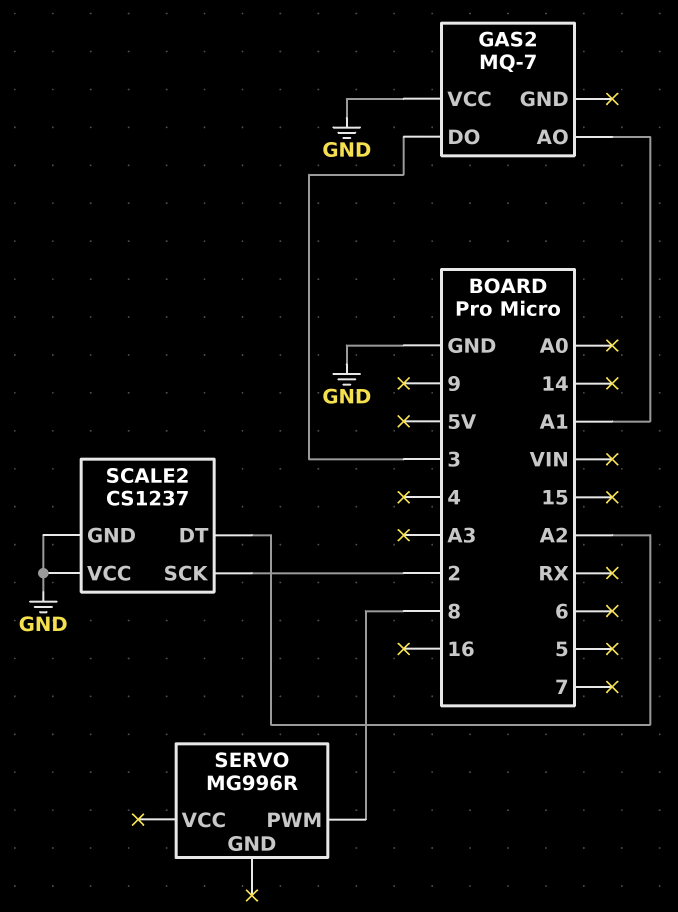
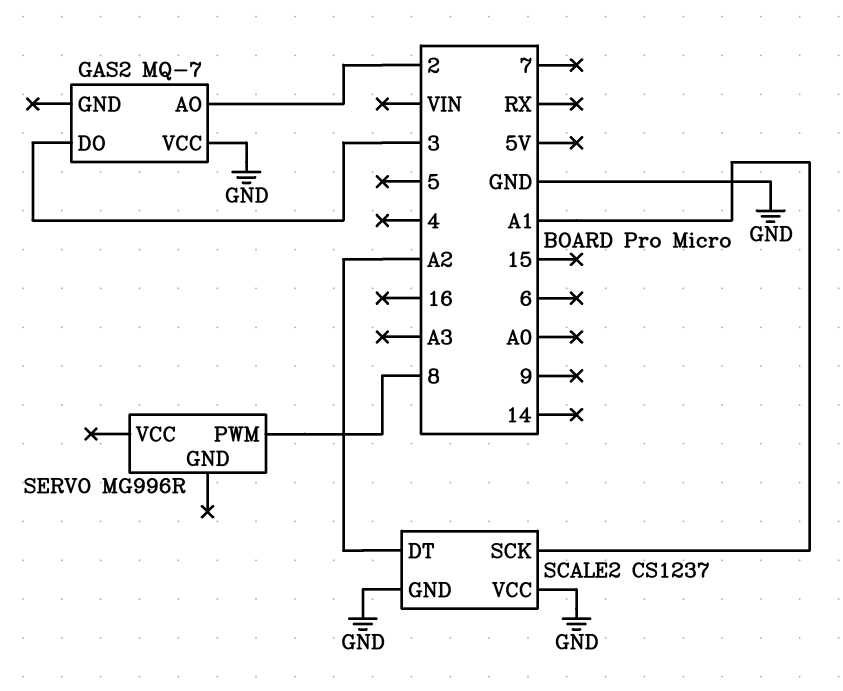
GAS2 pin AO: A1 -> 2
SCALE2 pin SCK: 2 -> A1

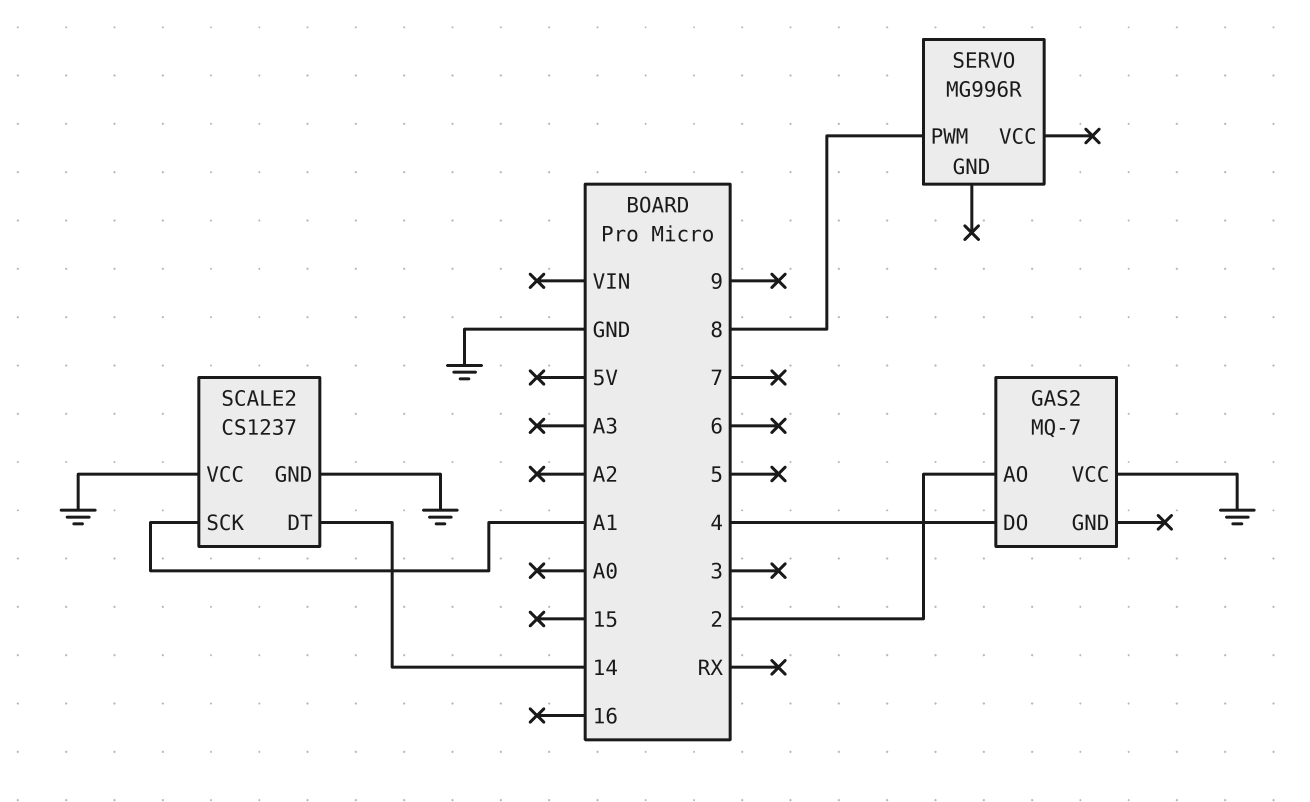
GAS2 pin DO: 3 -> 4
SCALE2 pin DT: A2 -> 14

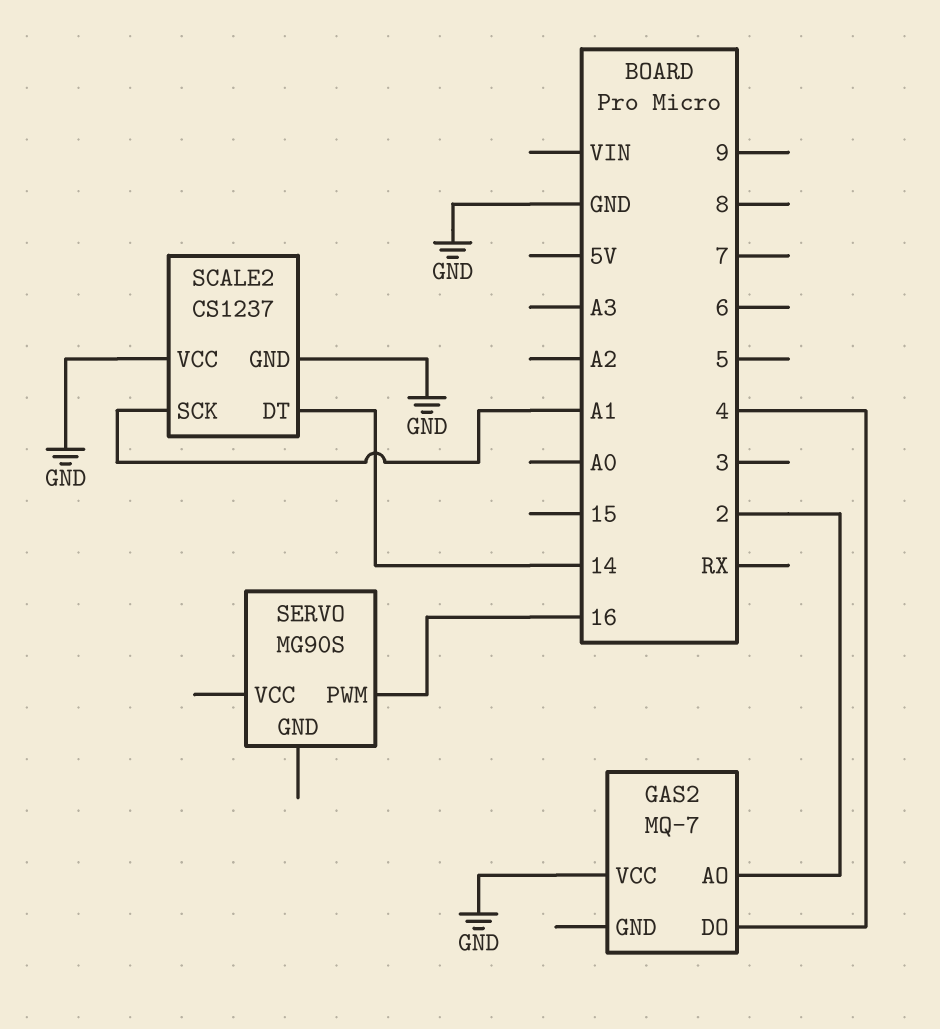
SERVO: MG996R -> MG90S
SERVO pin PWM: 8 -> 16

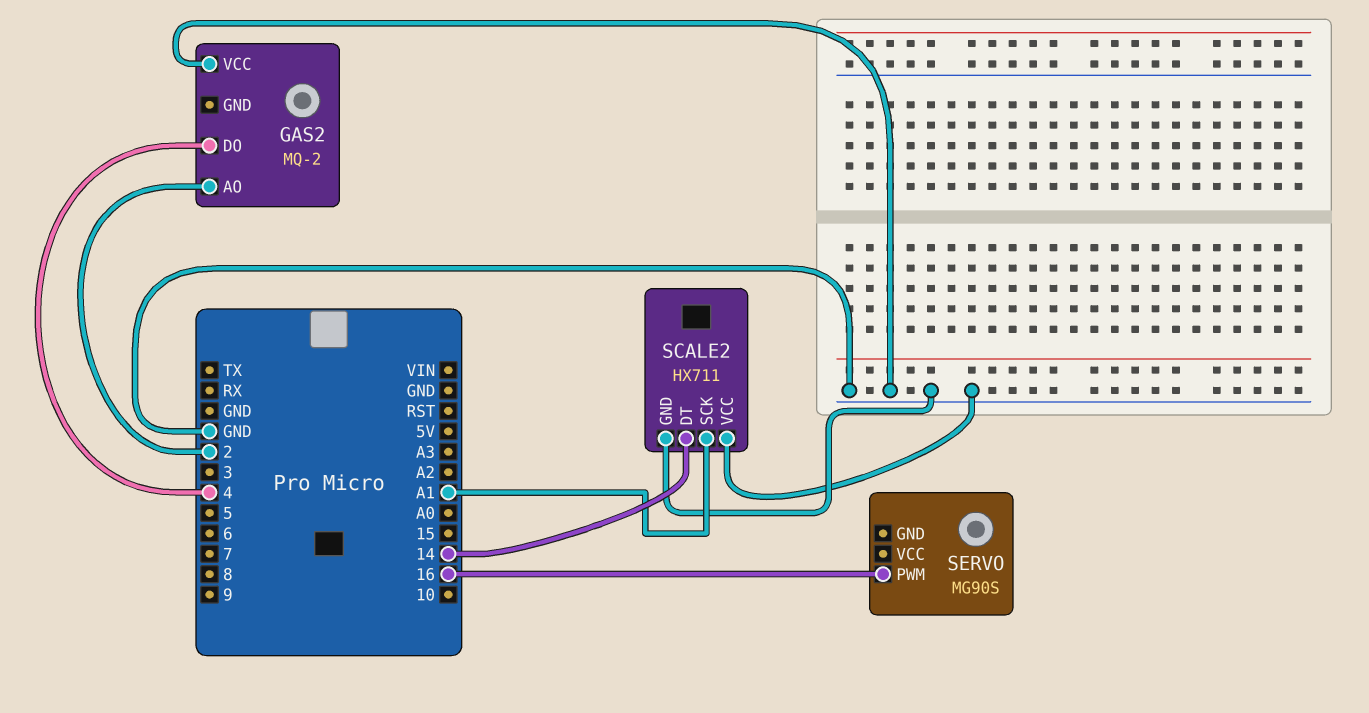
GAS2: MQ-7 -> MQ-2
SCALE2: CS1237 -> HX711

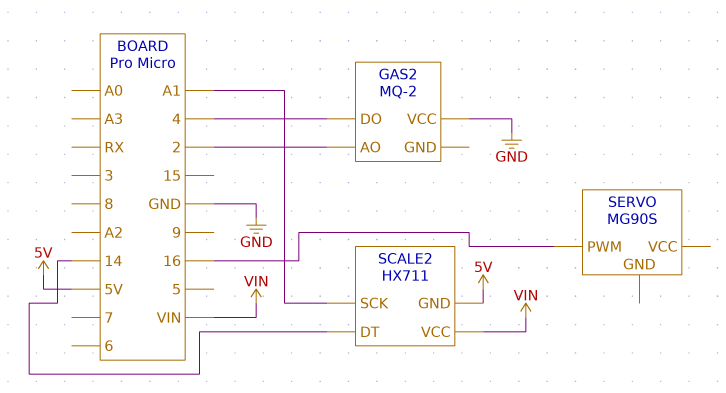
SCALE2 pin GND: GND -> 5V
SCALE2 pin VCC: GND -> VIN

